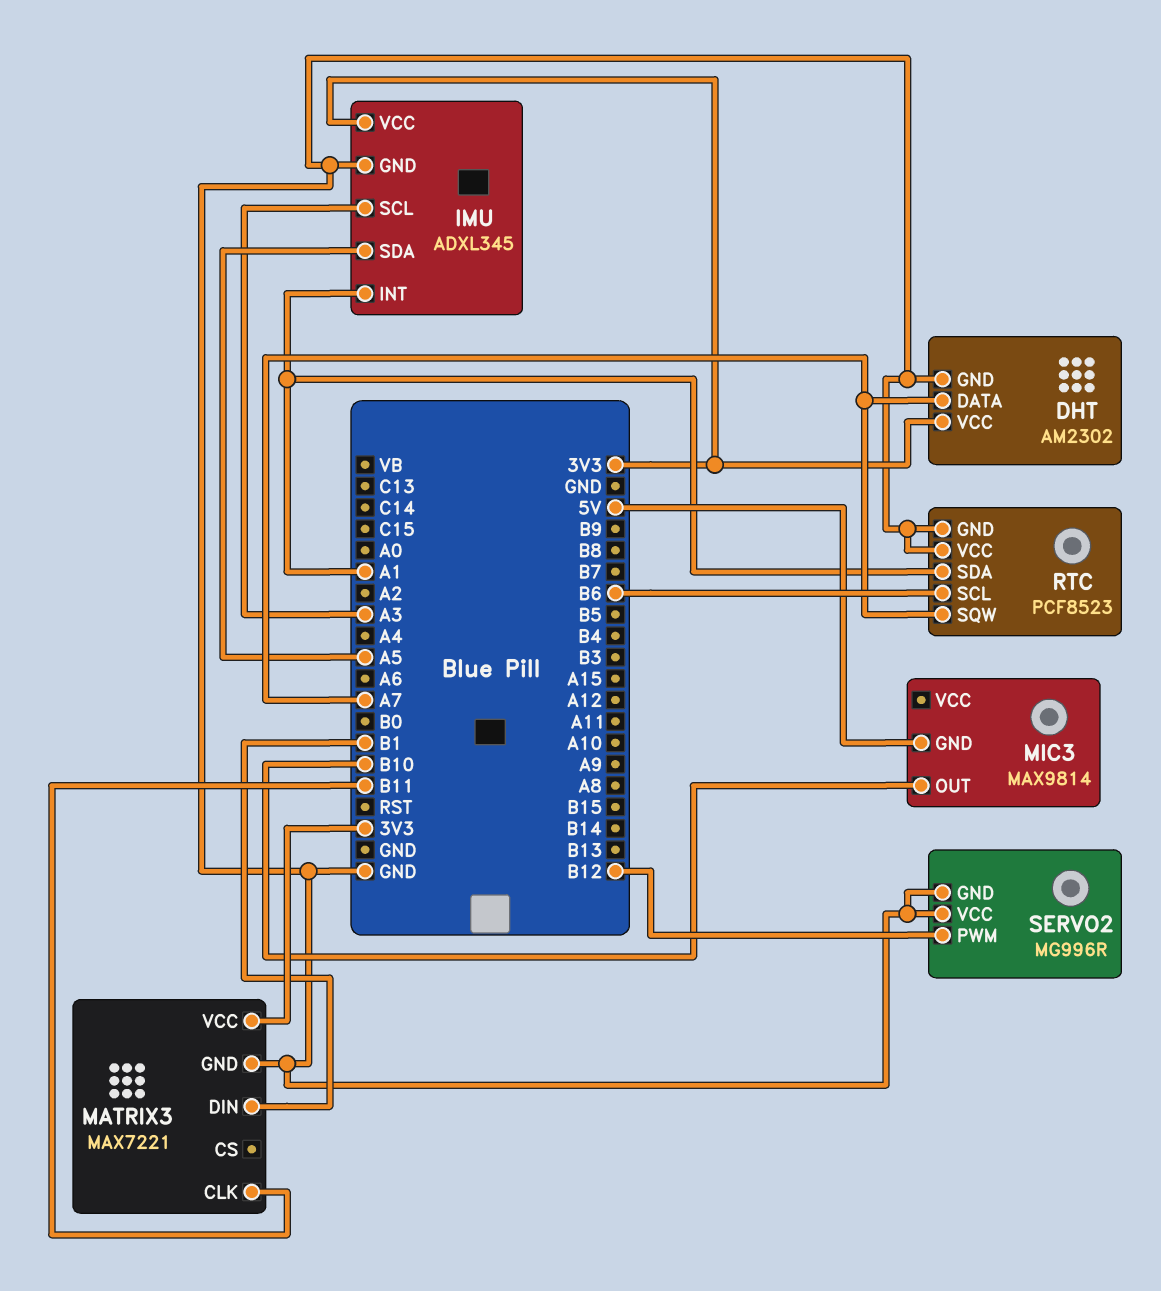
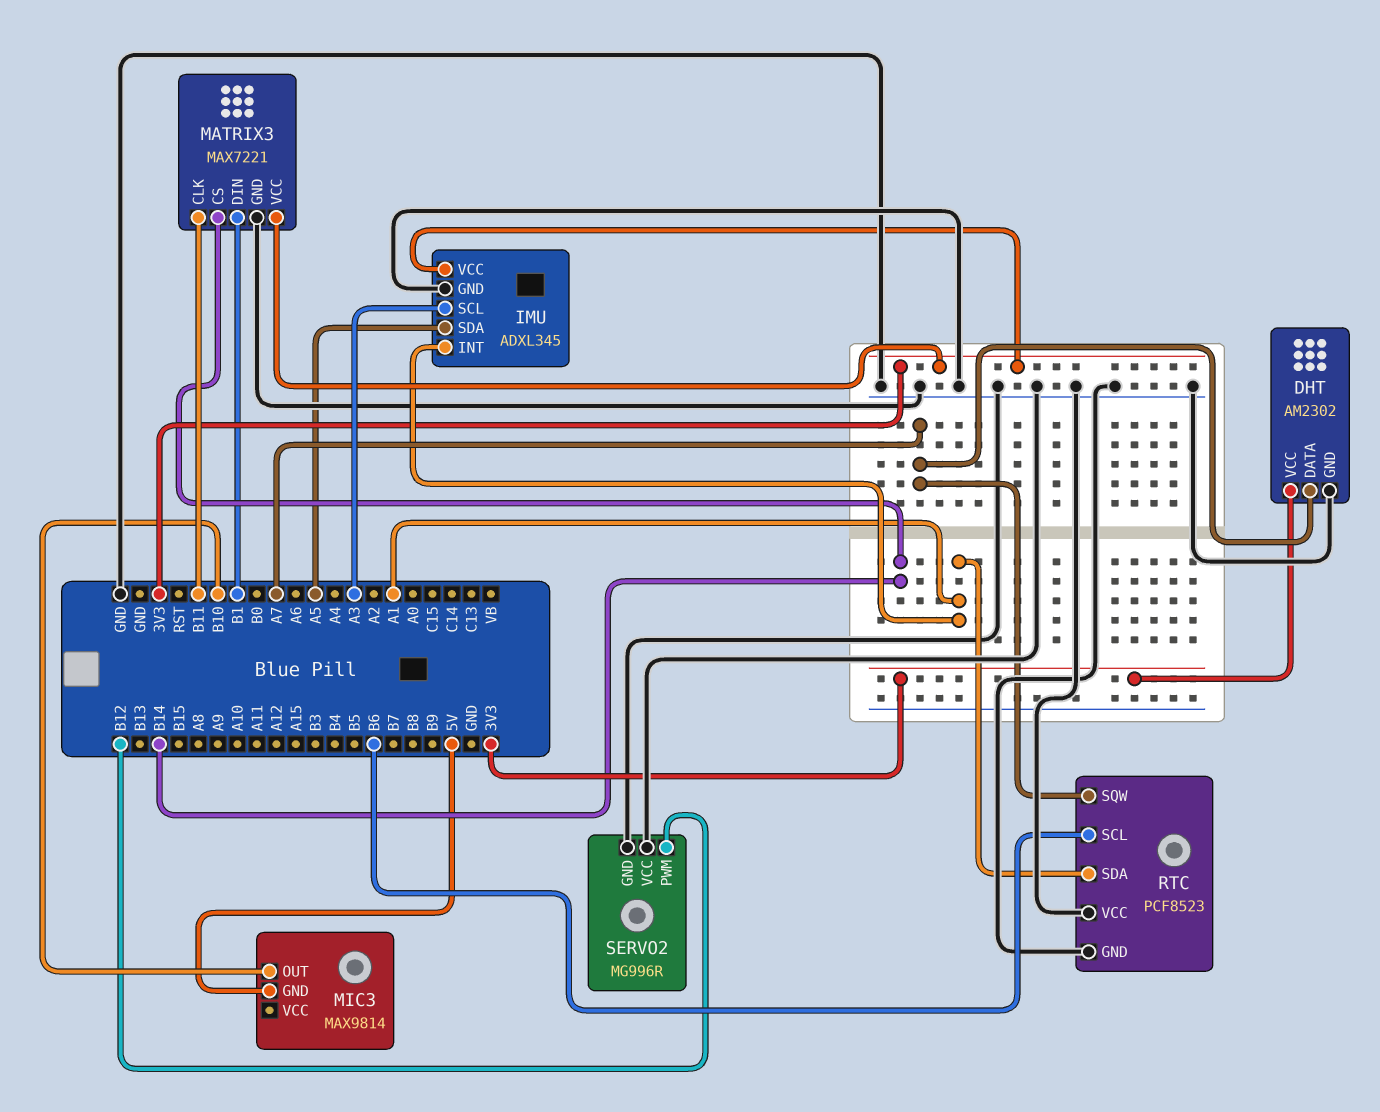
MATRIX3 pin CS: none -> B14

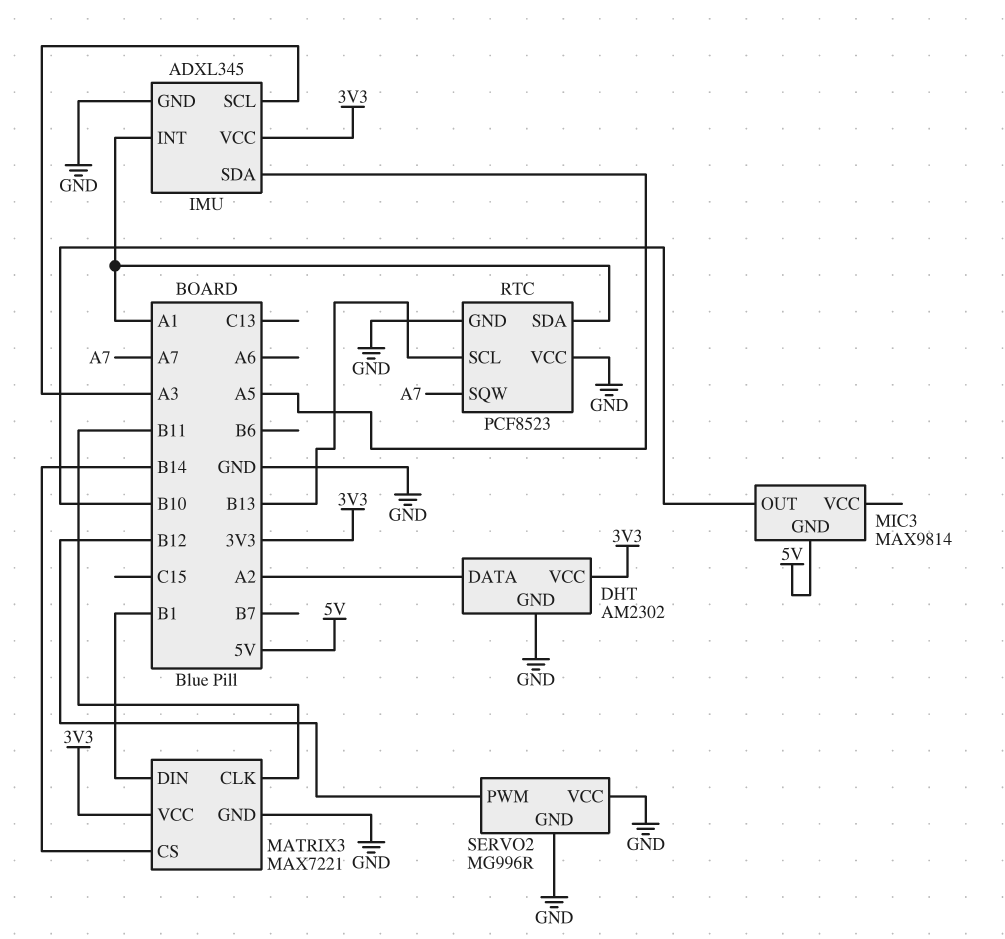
DHT pin DATA: A7 -> A2
RTC pin SCL: B6 -> B13

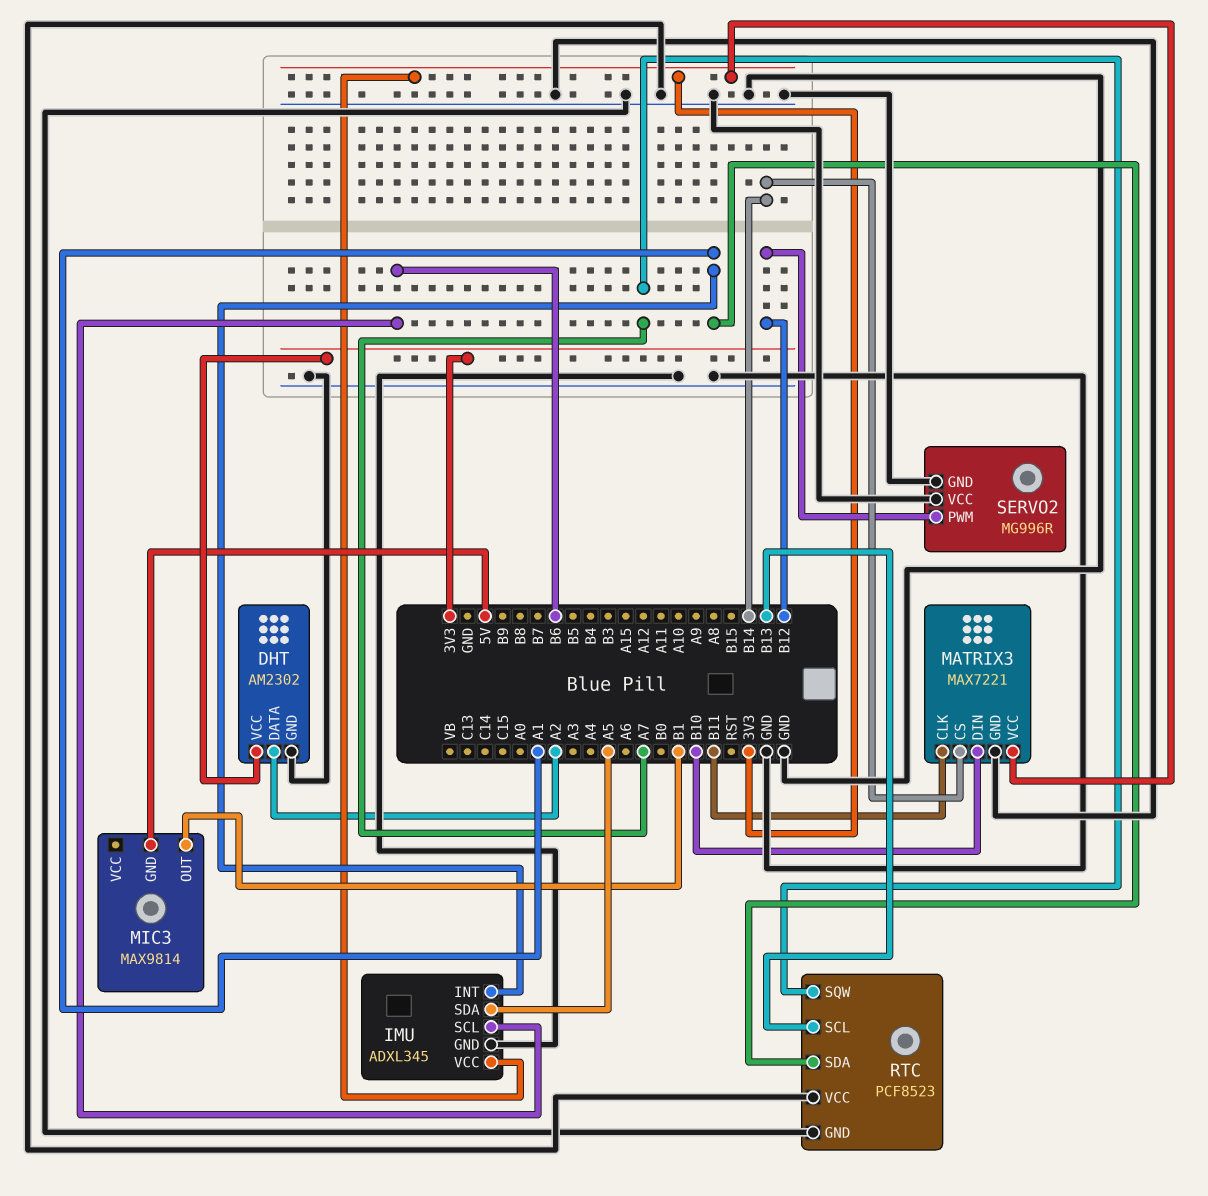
IMU pin SCL: A3 -> B6
MATRIX3 pin DIN: B1 -> B10
MIC3 pin OUT: B10 -> B1

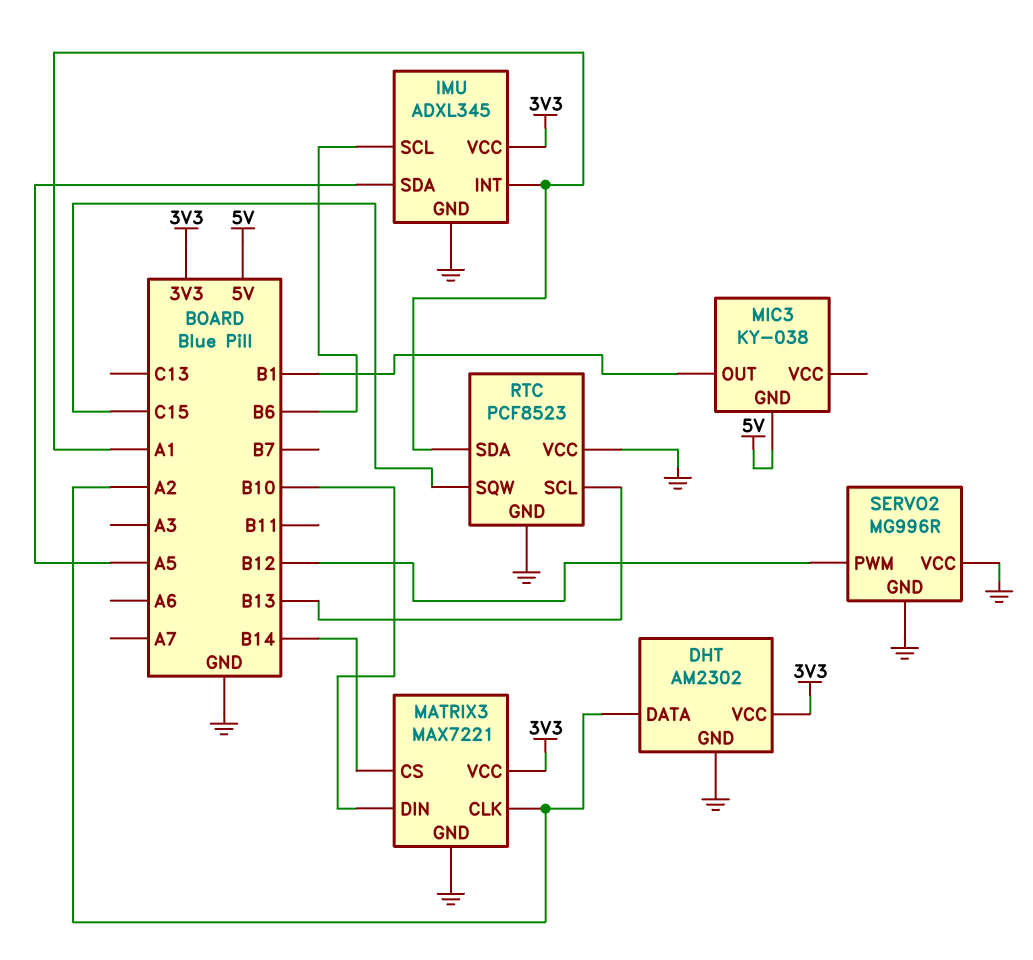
MATRIX3 pin CLK: B11 -> A2
MIC3: MAX9814 -> KY-038
RTC pin SQW: A7 -> C15

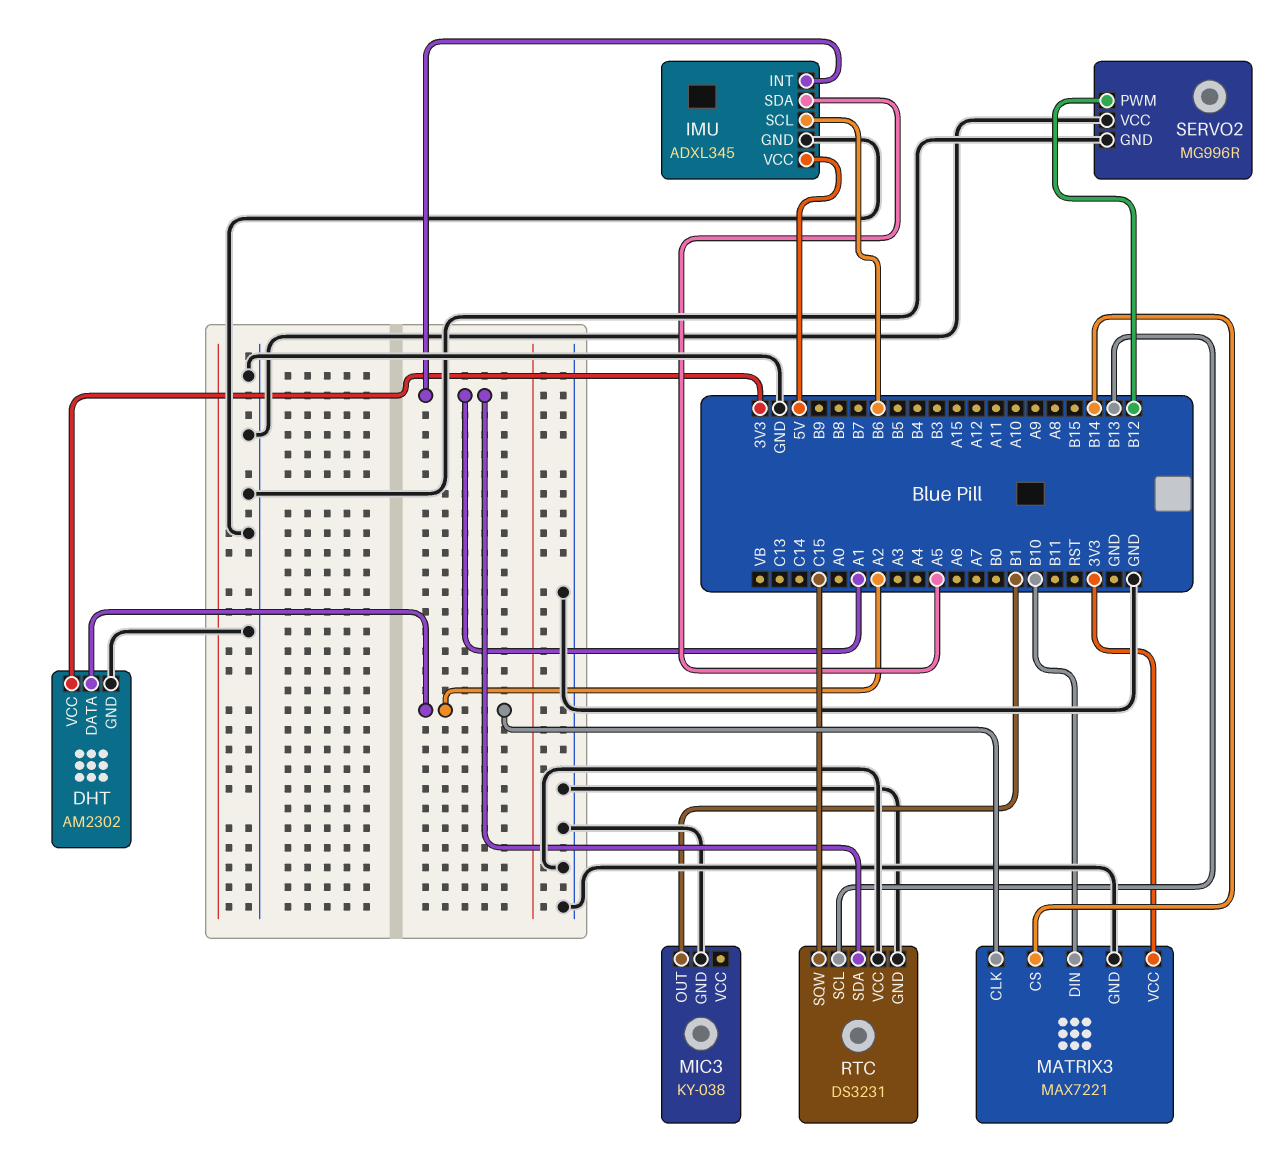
IMU pin VCC: 3V3 -> 5V
MIC3 pin GND: 5V -> GND
RTC: PCF8523 -> DS3231

